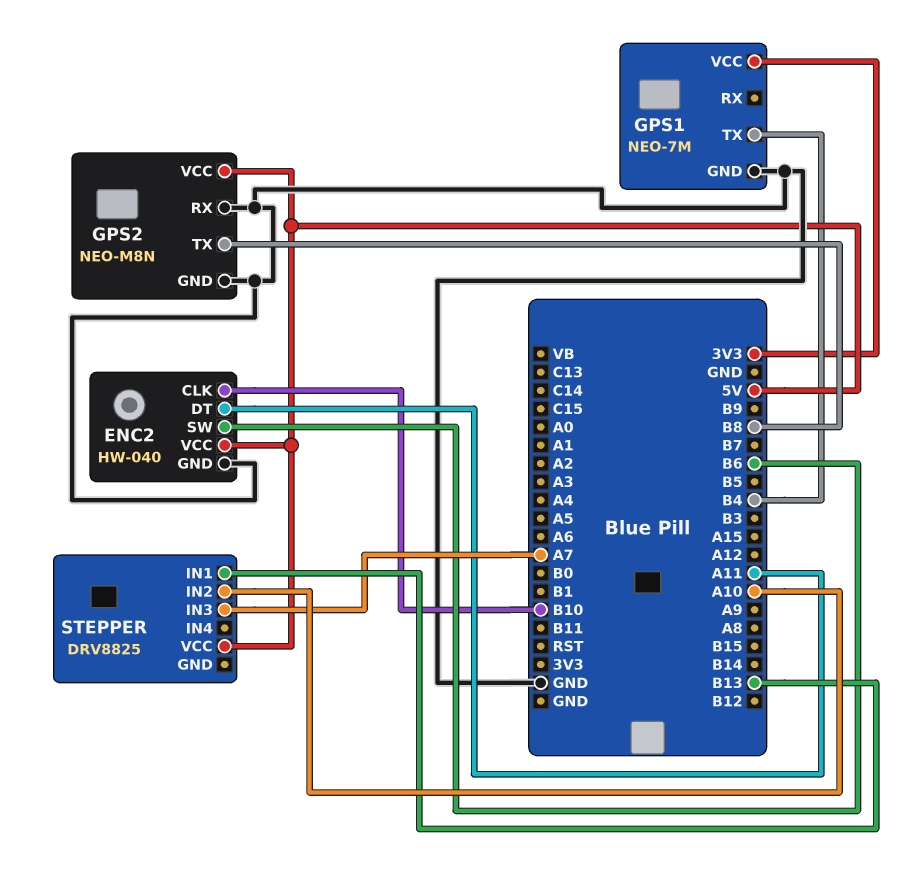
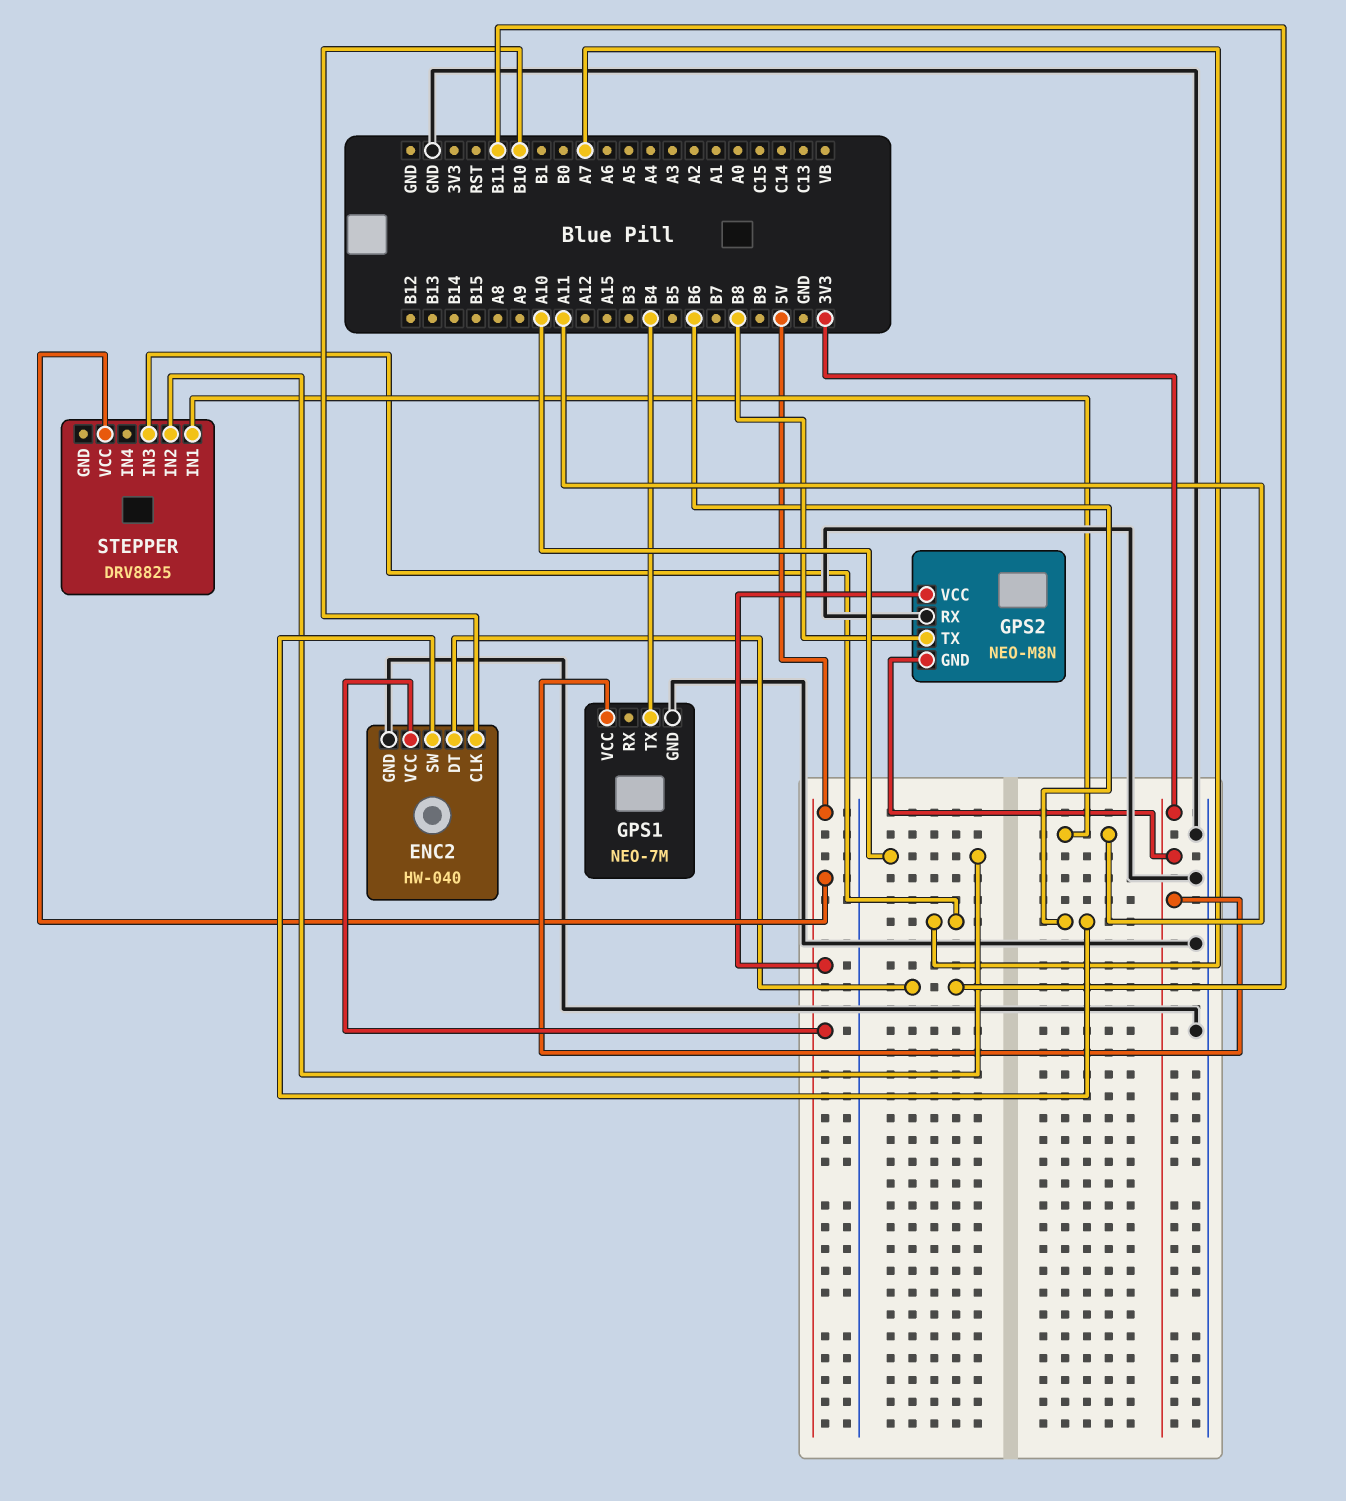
ENC2 pin DT: A11 -> B11
GPS2 pin GND: GND -> 3V3
STEPPER pin IN1: B13 -> A11

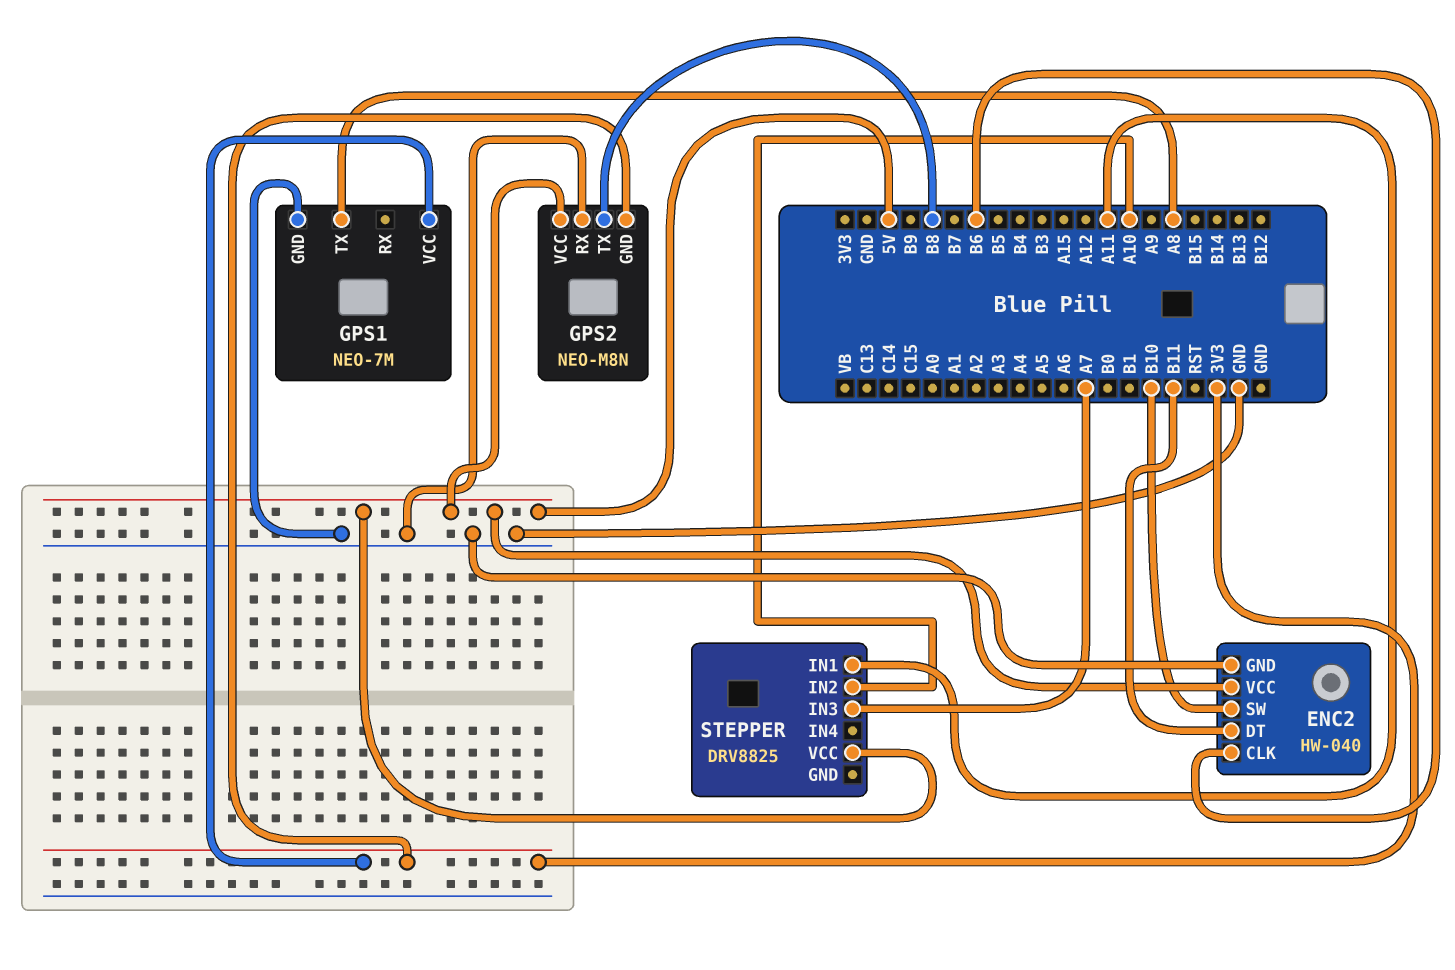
ENC2 pin CLK: B10 -> B6
ENC2 pin SW: B6 -> B10
GPS1 pin TX: B4 -> A8

